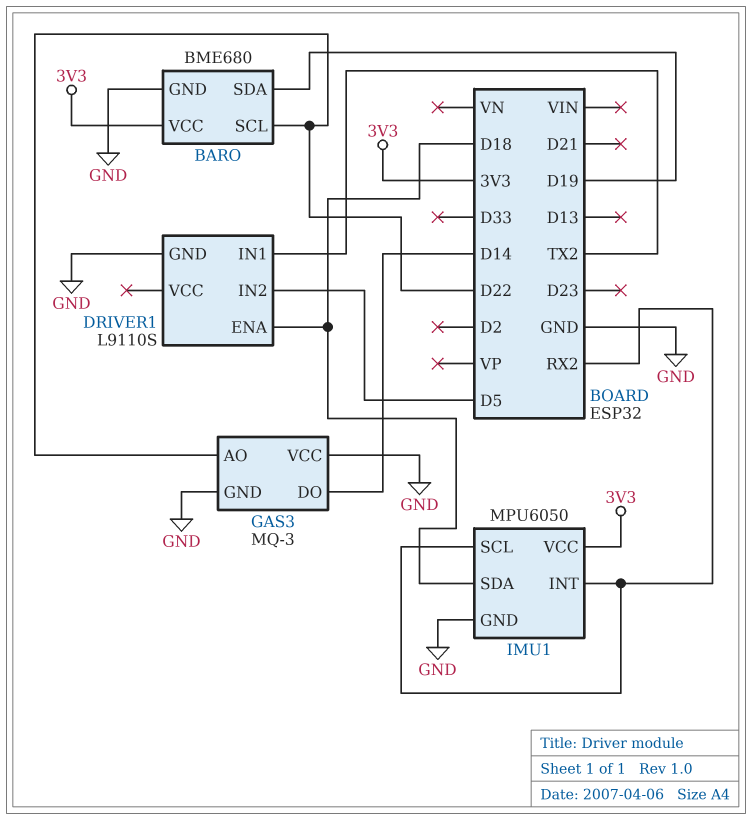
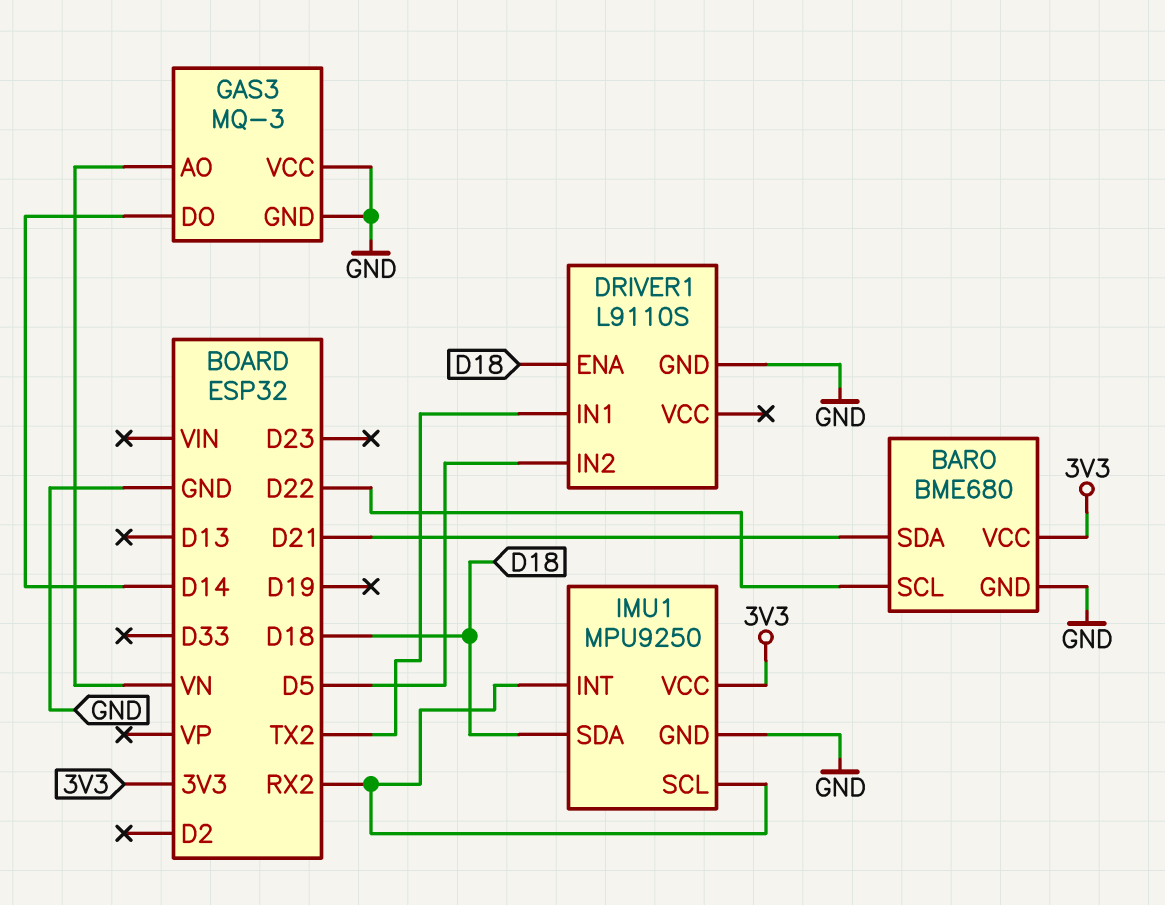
BARO pin SDA: D19 -> D21
GAS3 pin AO: D22 -> VN
IMU1: MPU6050 -> MPU9250

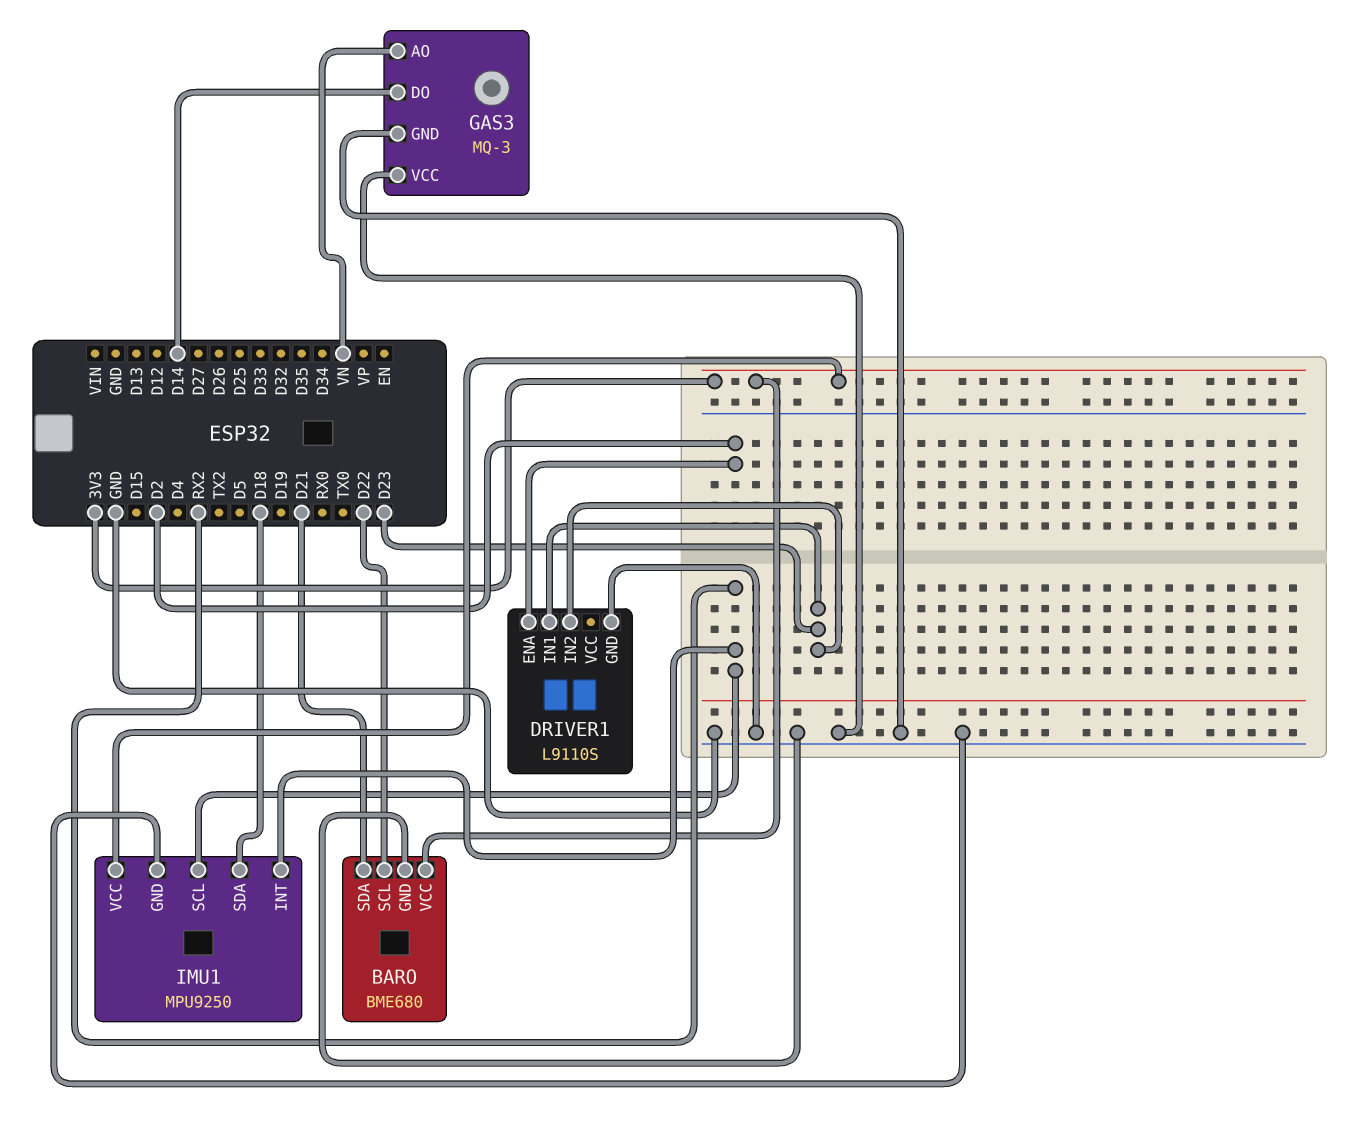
DRIVER1 pin ENA: D18 -> D2
DRIVER1 pin IN1: TX2 -> D23
DRIVER1 pin IN2: D5 -> D23

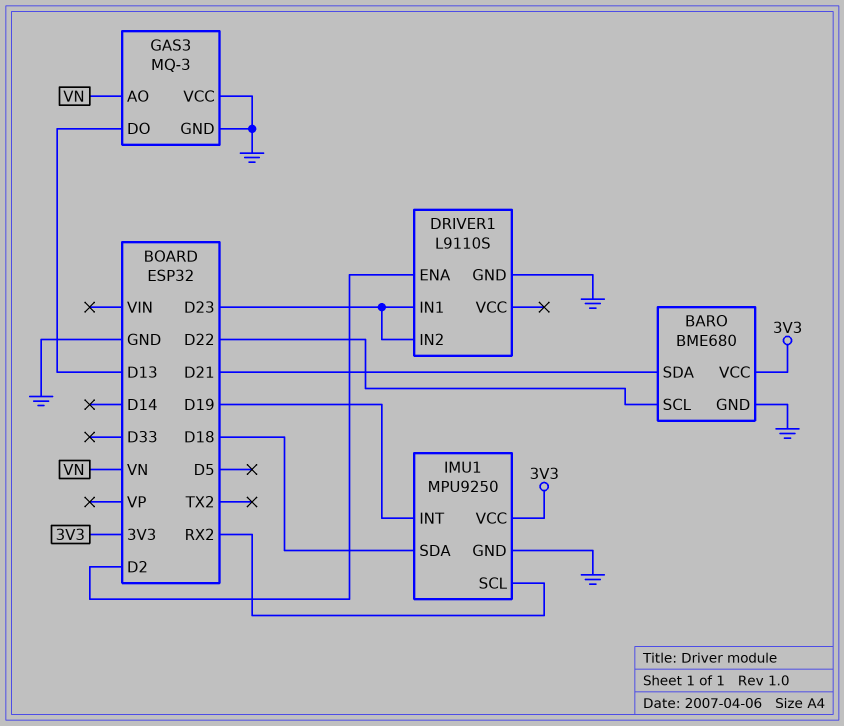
GAS3 pin DO: D14 -> D13
IMU1 pin INT: RX2 -> D19

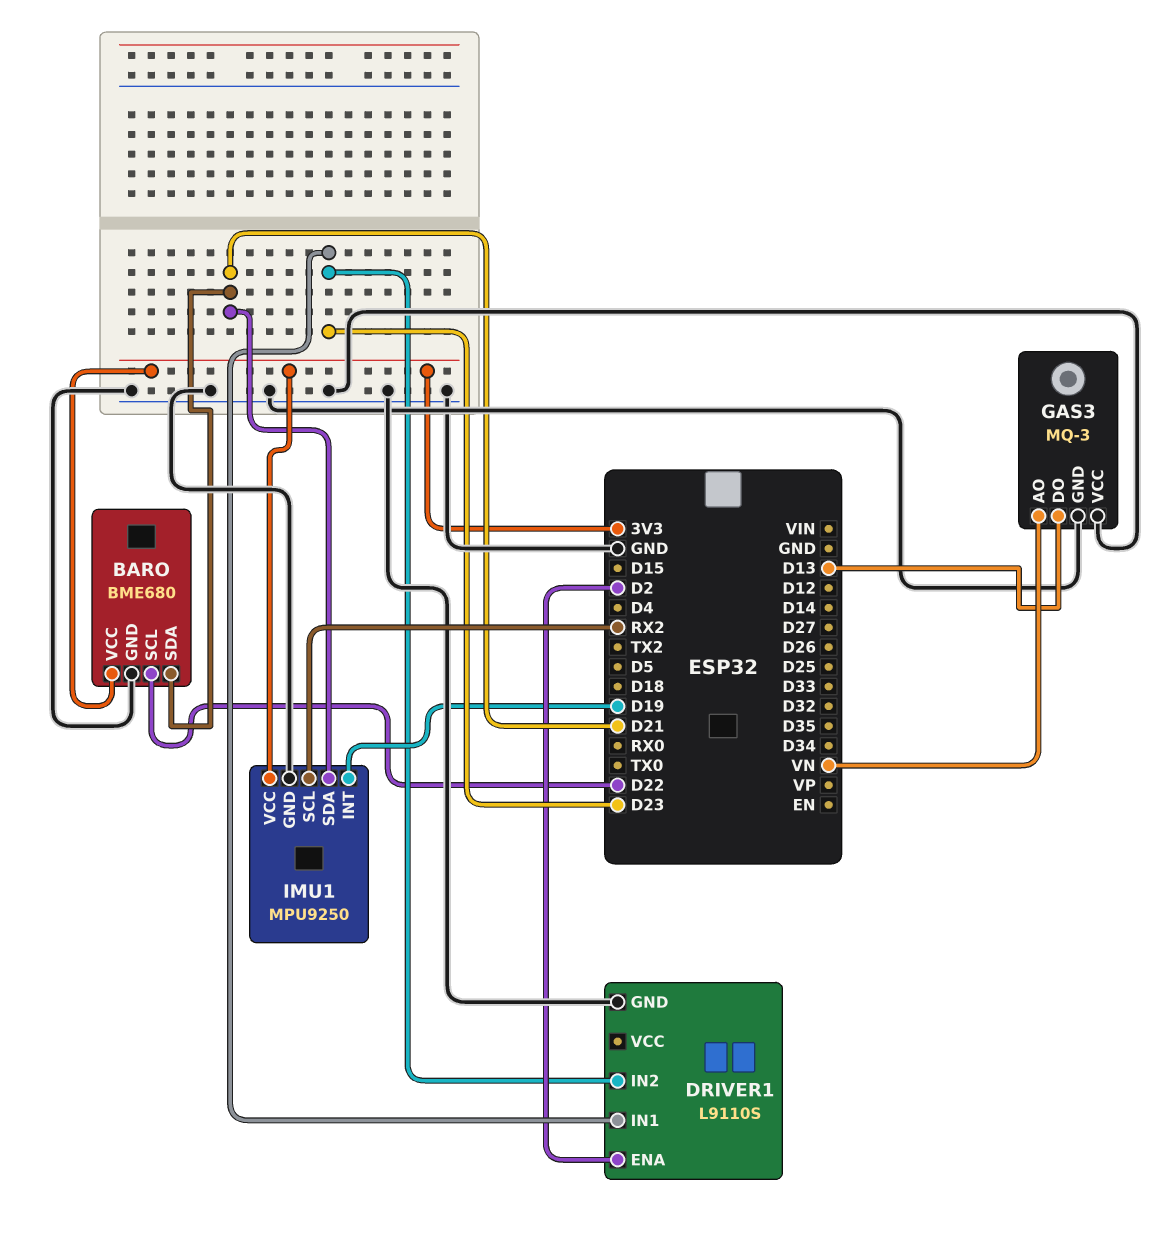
IMU1 pin SDA: D18 -> D21

